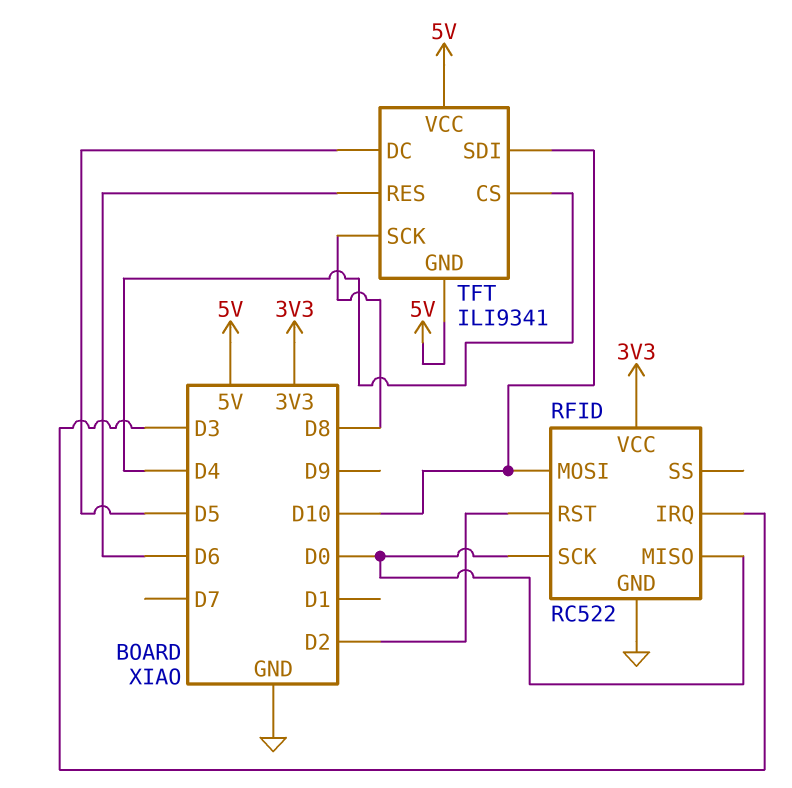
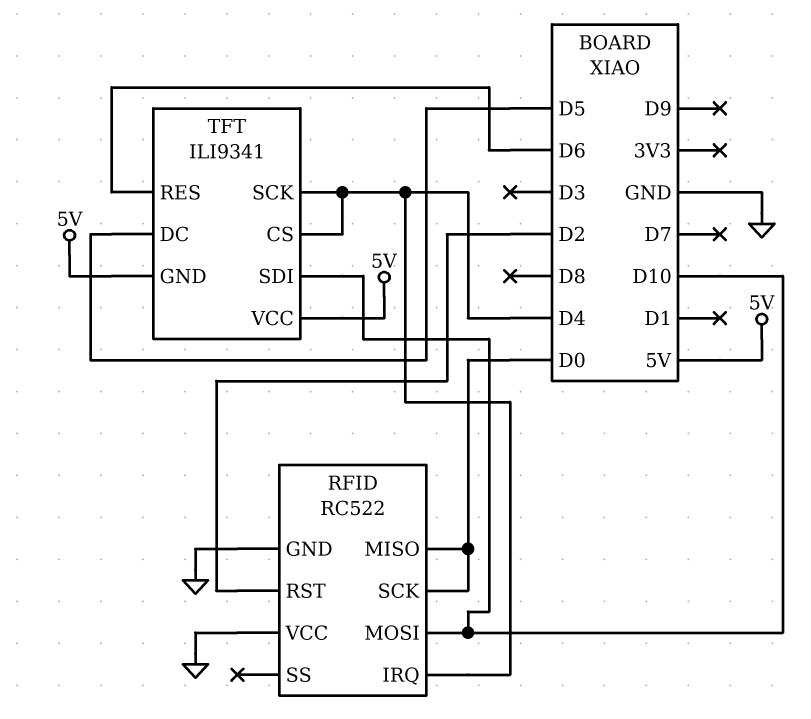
RFID pin IRQ: D3 -> D4
RFID pin VCC: 3V3 -> GND
TFT pin SCK: D8 -> D4

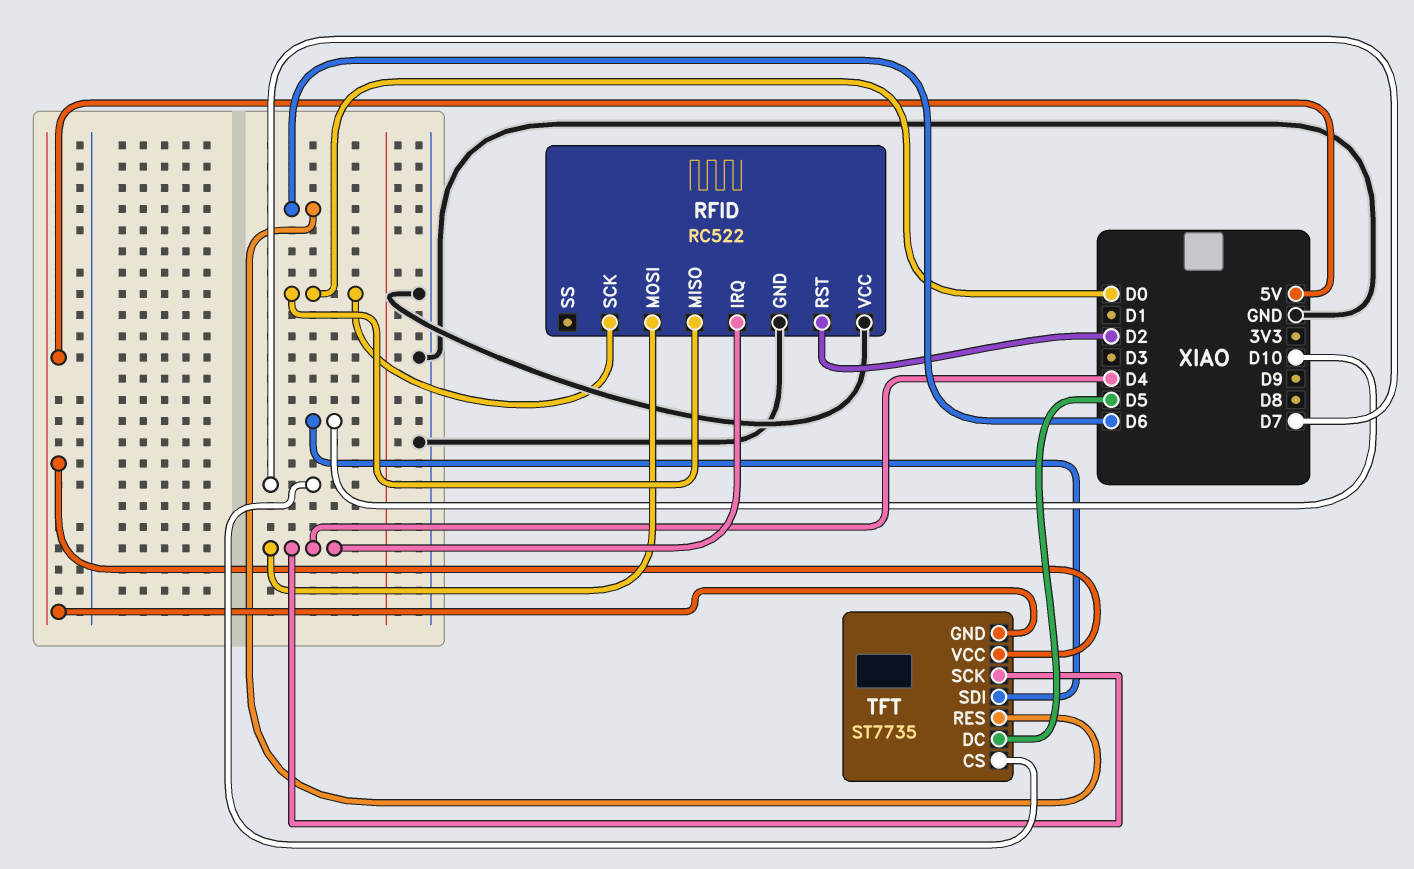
RFID pin MOSI: D10 -> D4
TFT: ILI9341 -> ST7735
TFT pin CS: D4 -> D7

